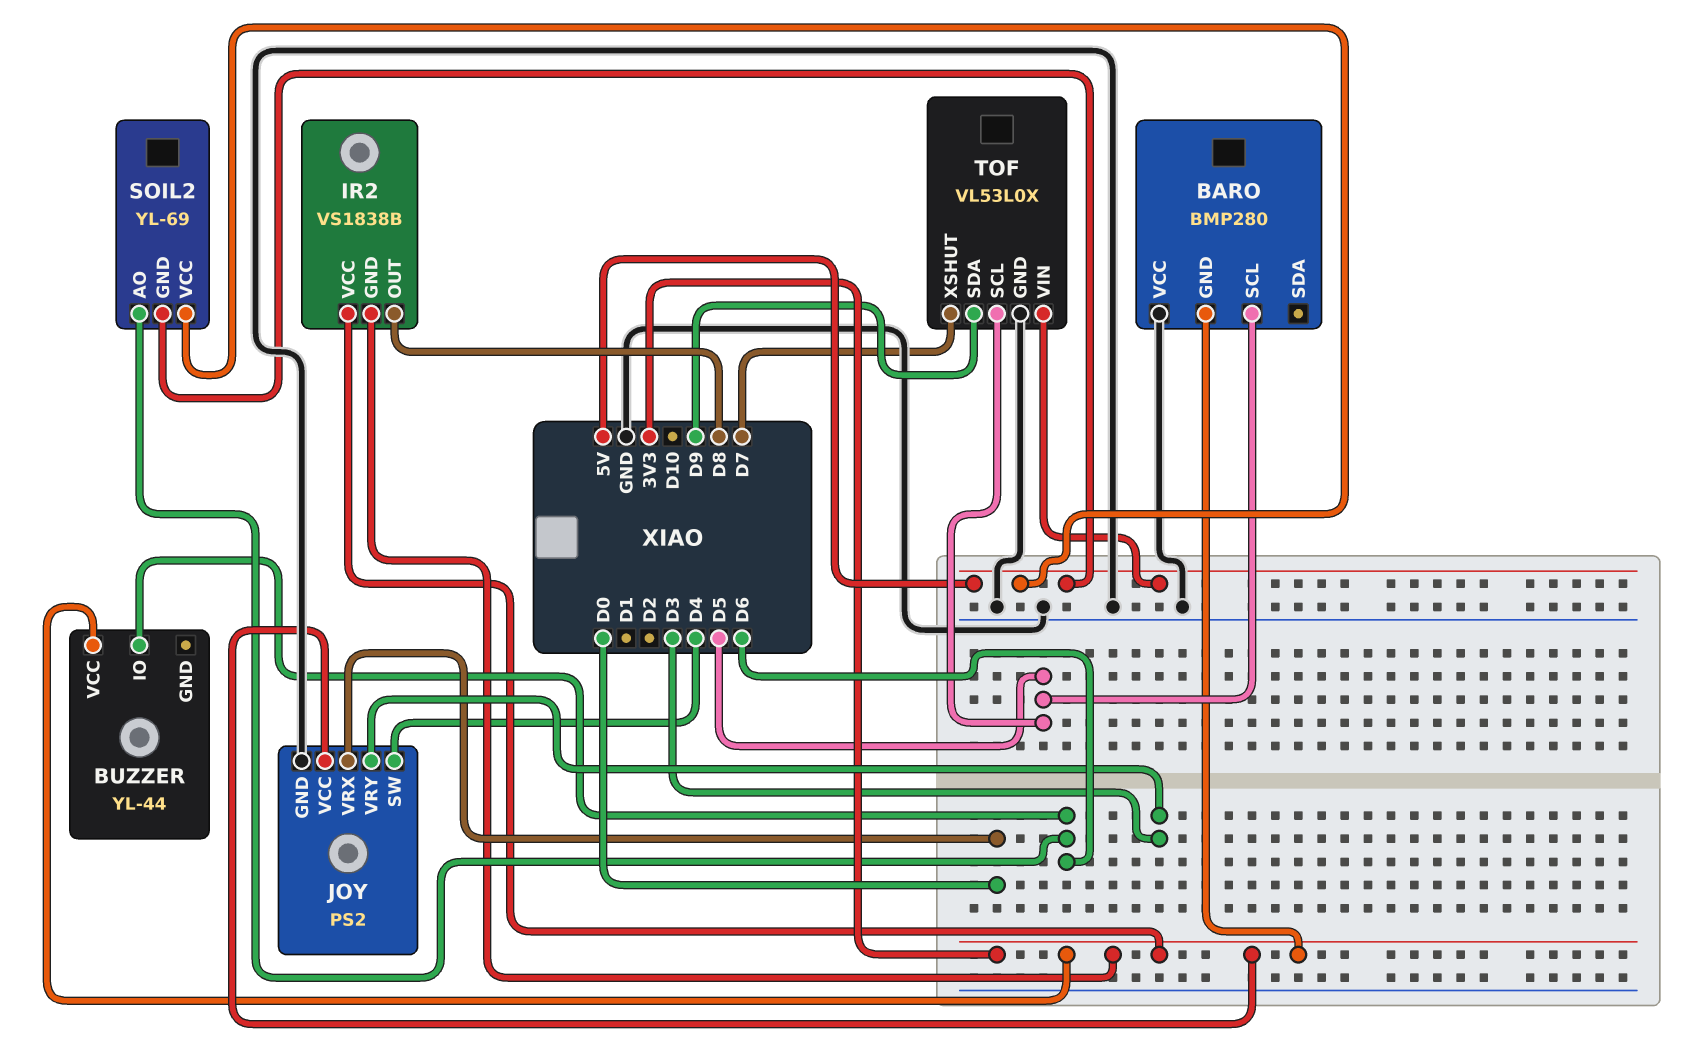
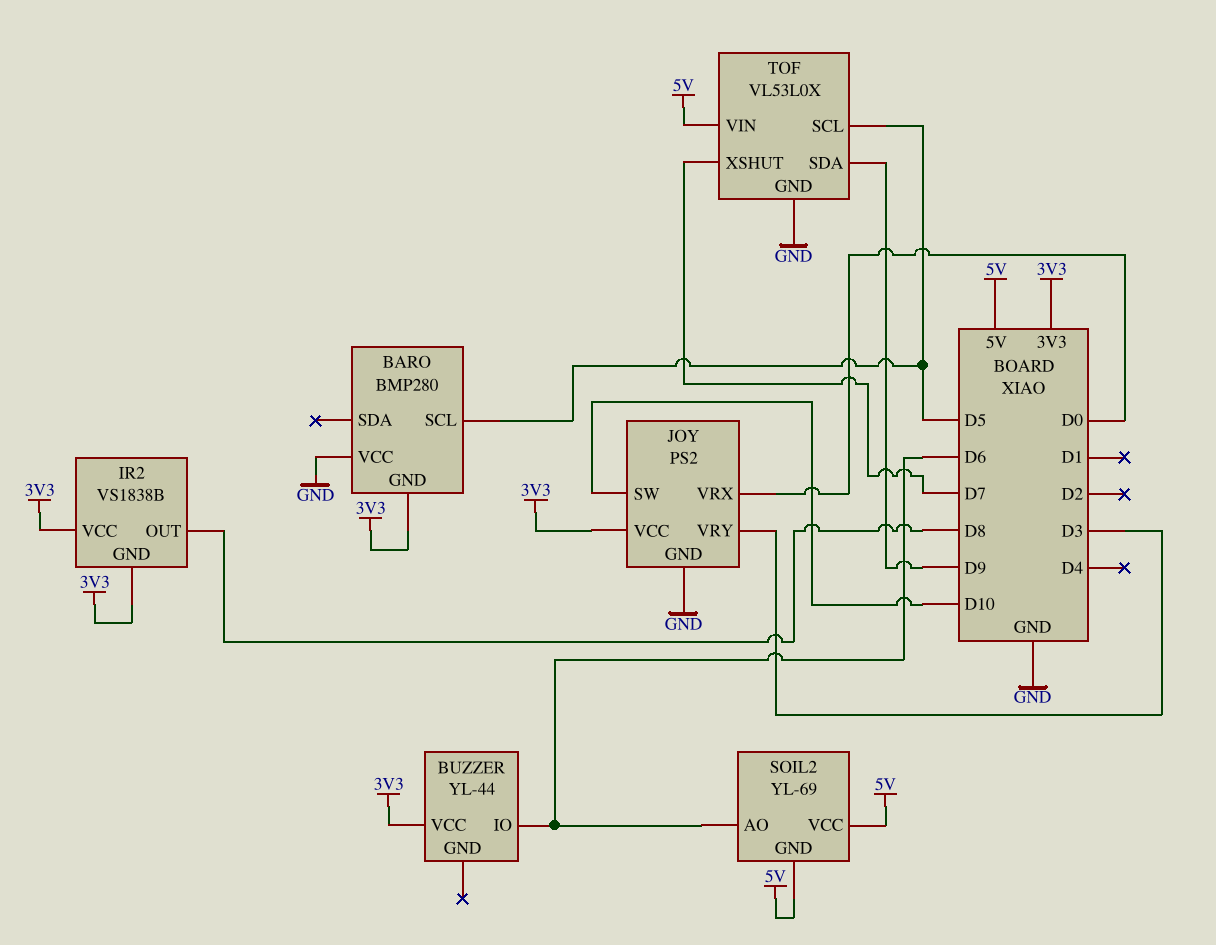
JOY pin SW: D4 -> D10

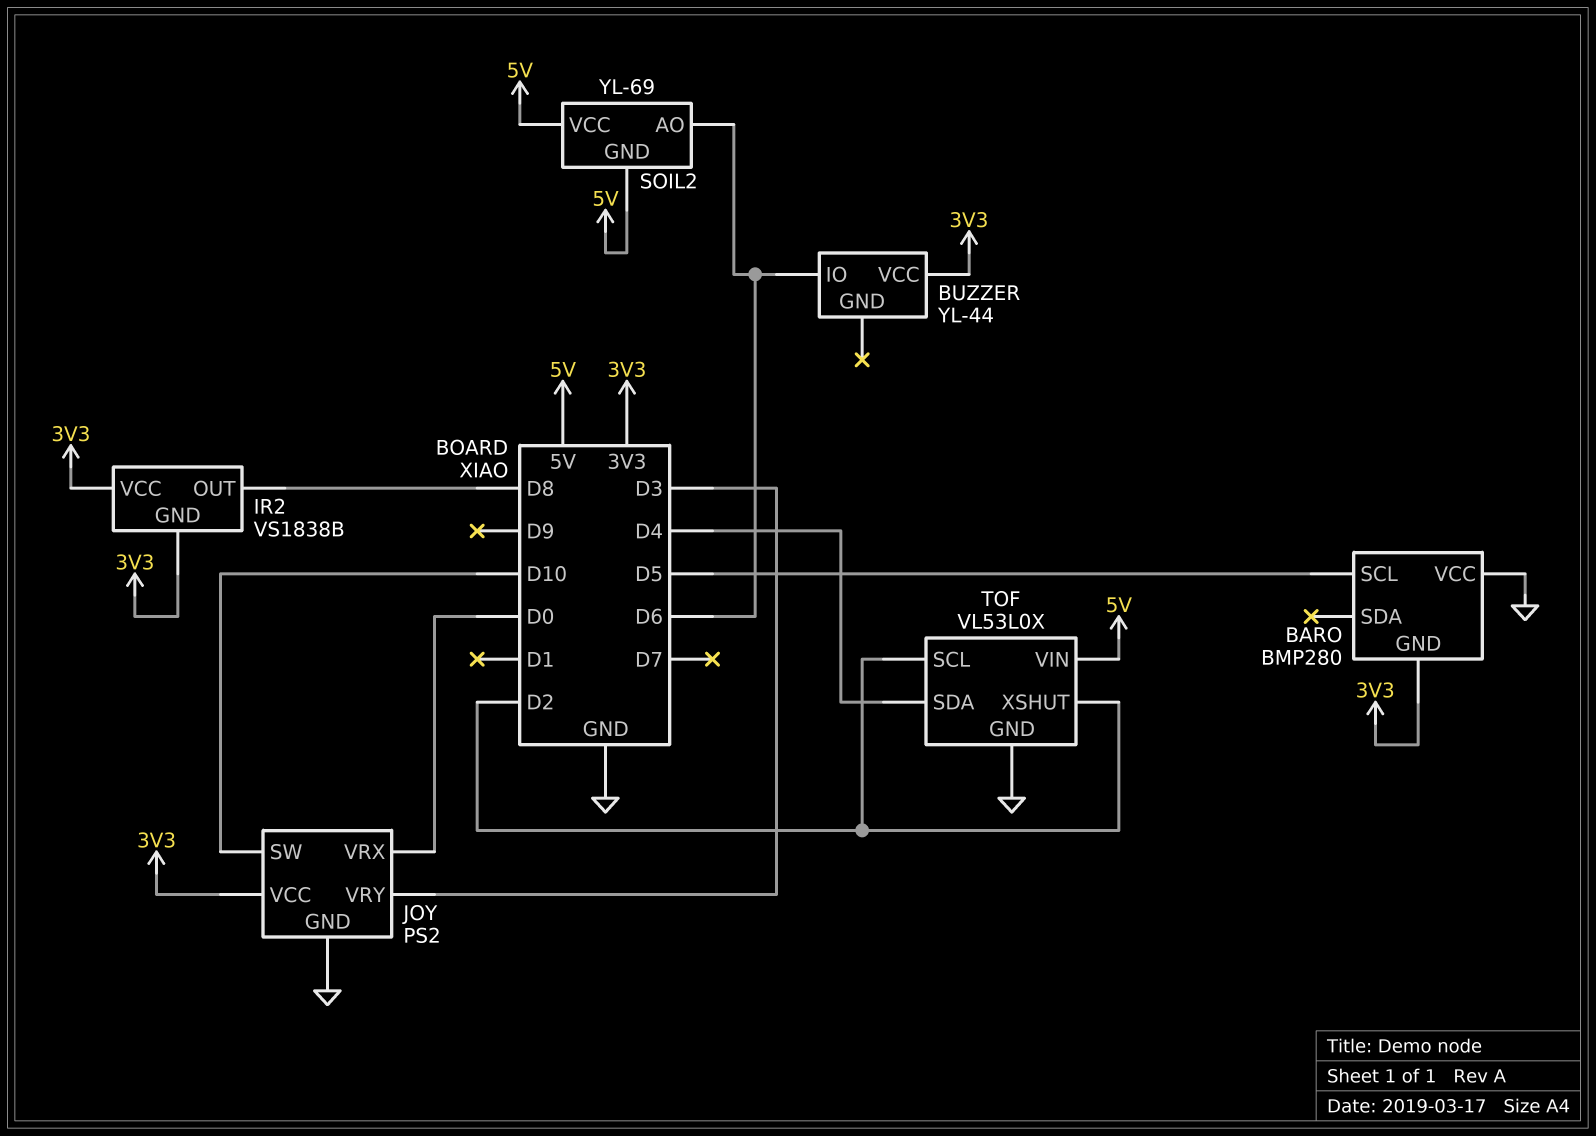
TOF pin SCL: D5 -> D2
TOF pin SDA: D9 -> D4
TOF pin XSHUT: D7 -> D2

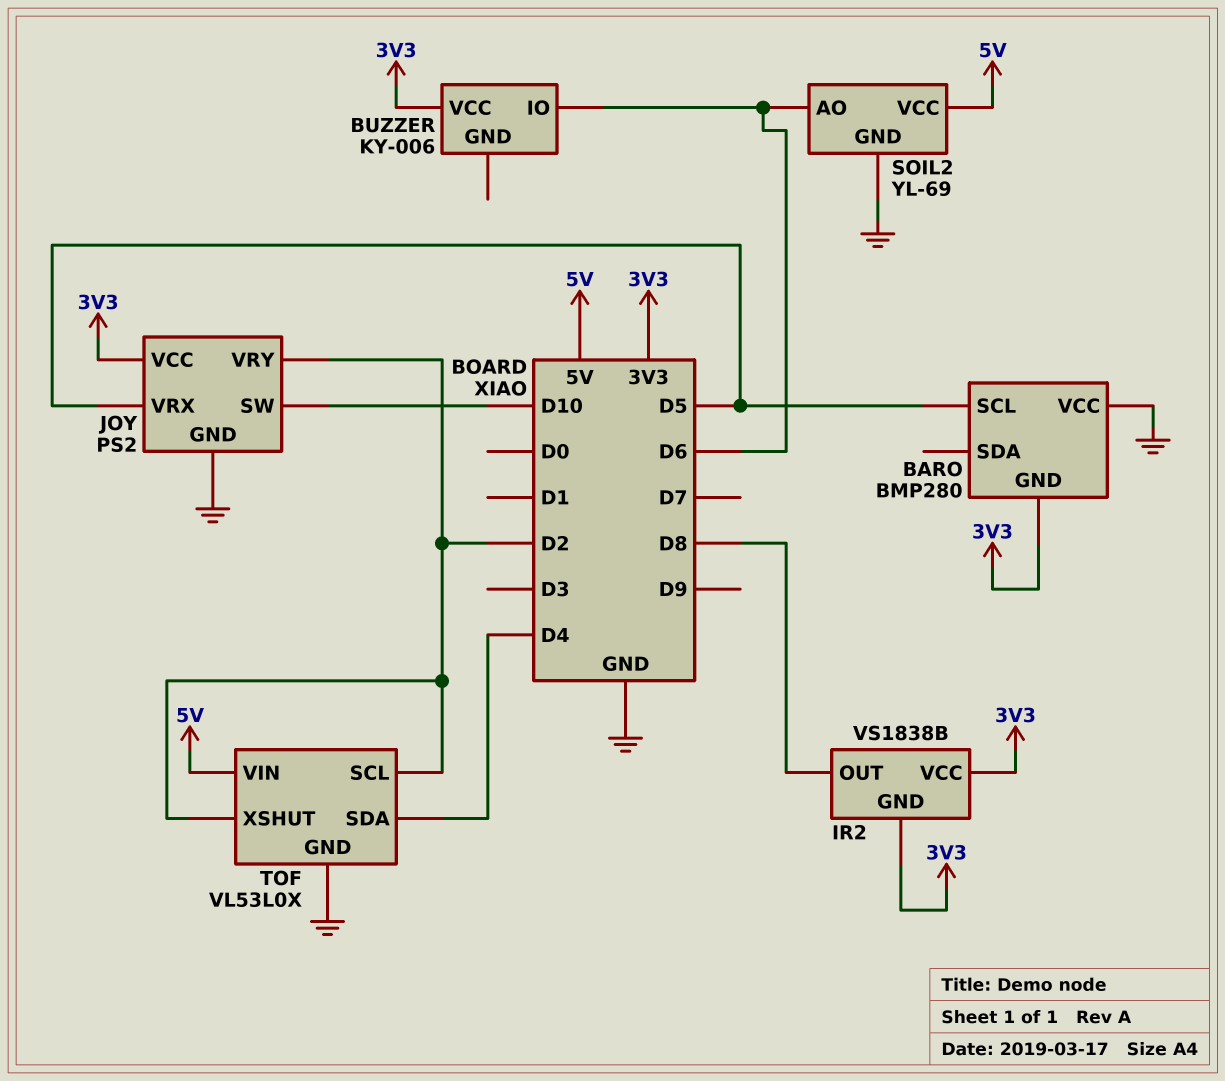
BUZZER: YL-44 -> KY-006
JOY pin VRX: D0 -> D5
JOY pin VRY: D3 -> D2
SOIL2 pin GND: 5V -> GND

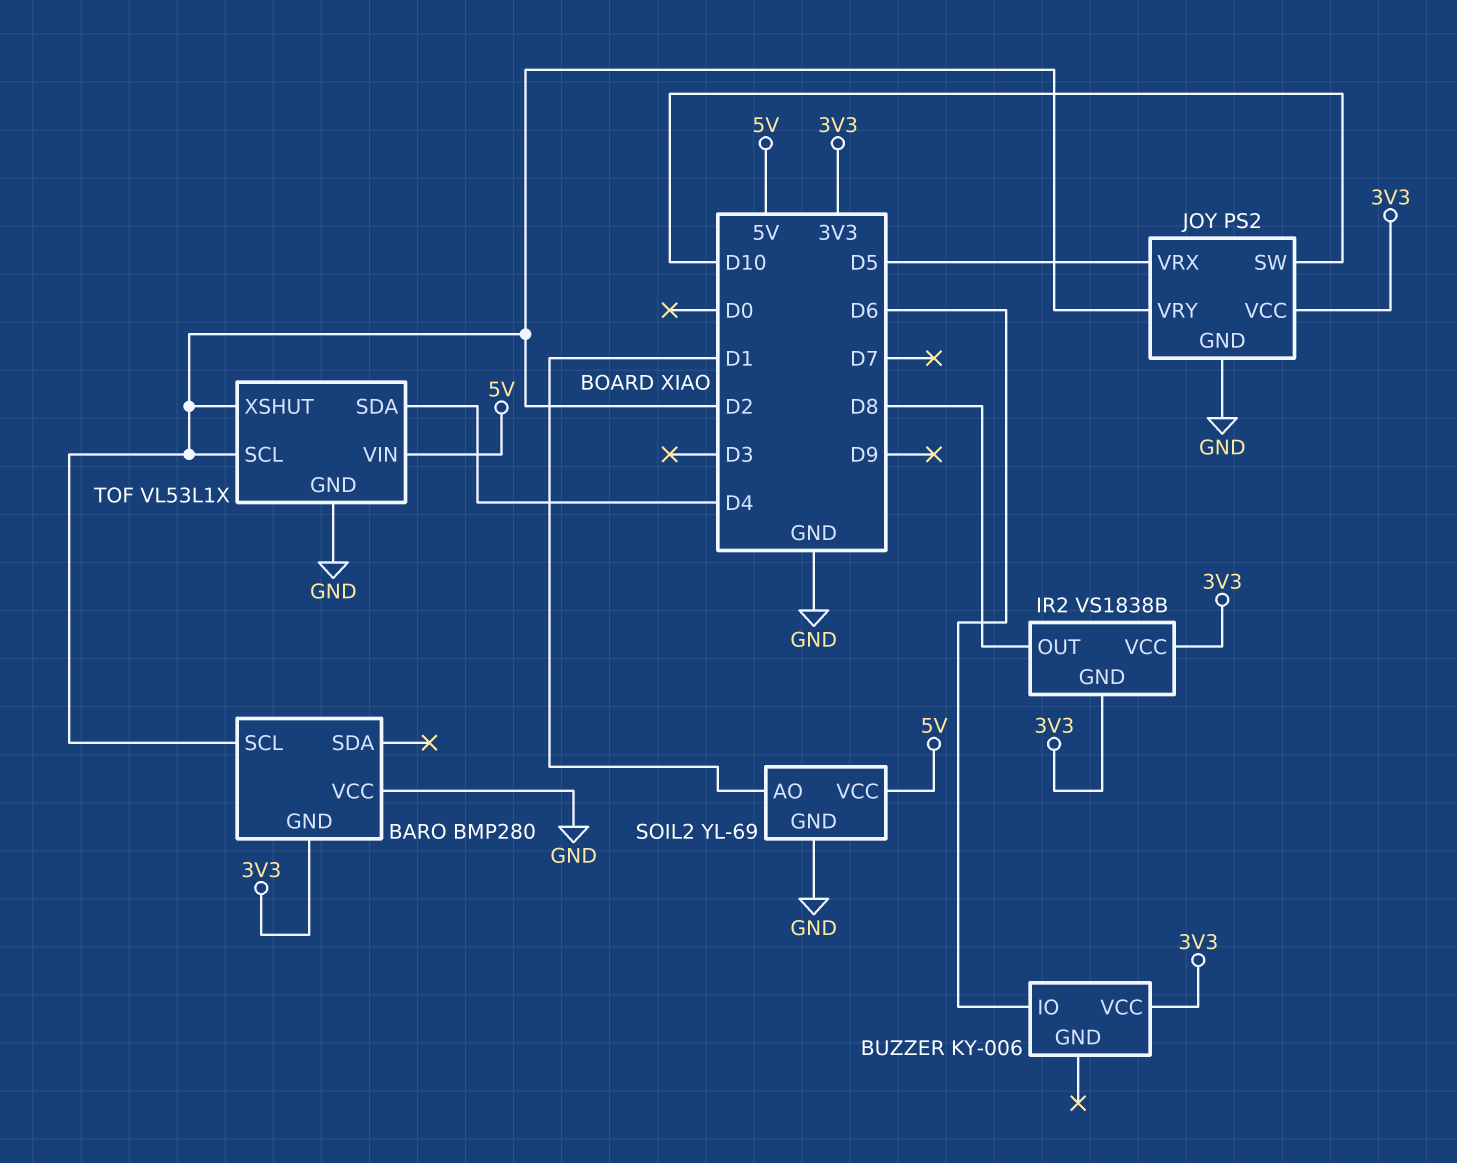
BARO pin SCL: D5 -> D2
SOIL2 pin AO: D6 -> D1
TOF: VL53L0X -> VL53L1X

